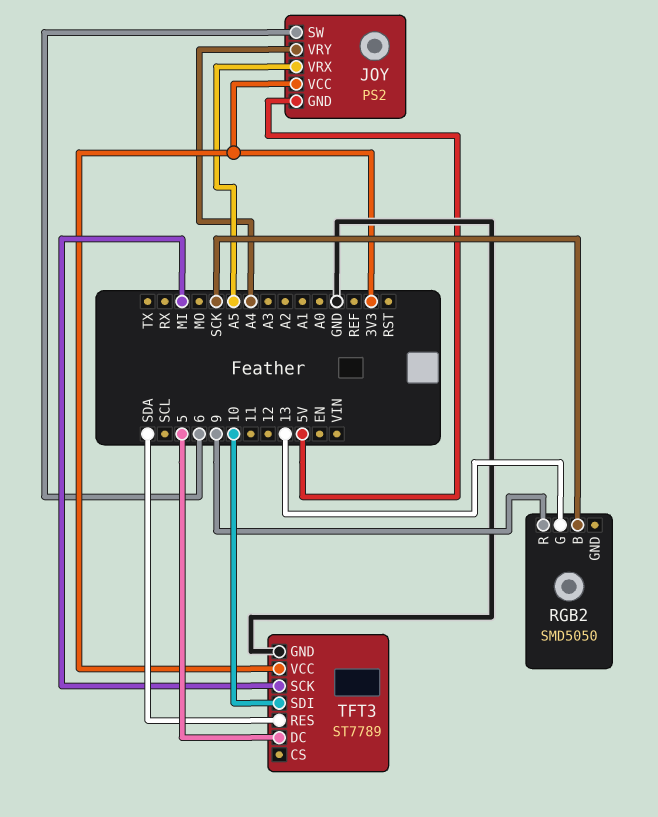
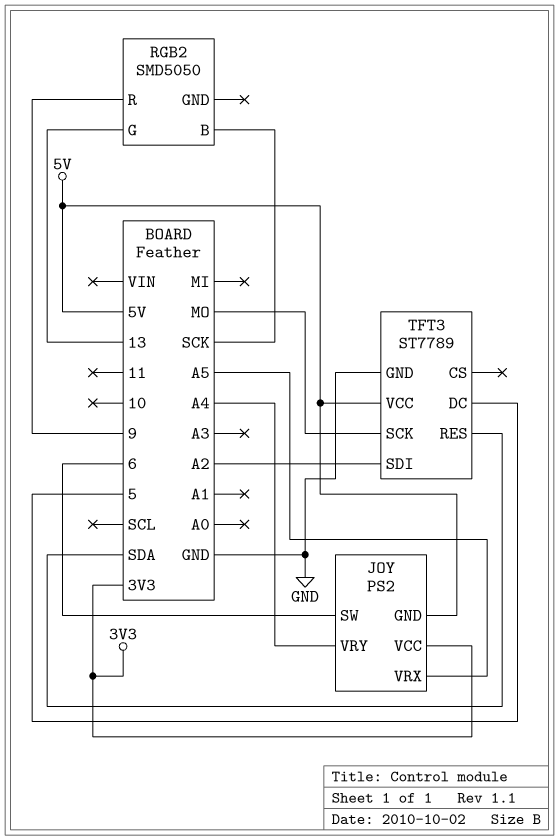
TFT3 pin SCK: MI -> MO
TFT3 pin SDI: 10 -> A2
TFT3 pin VCC: 3V3 -> 5V

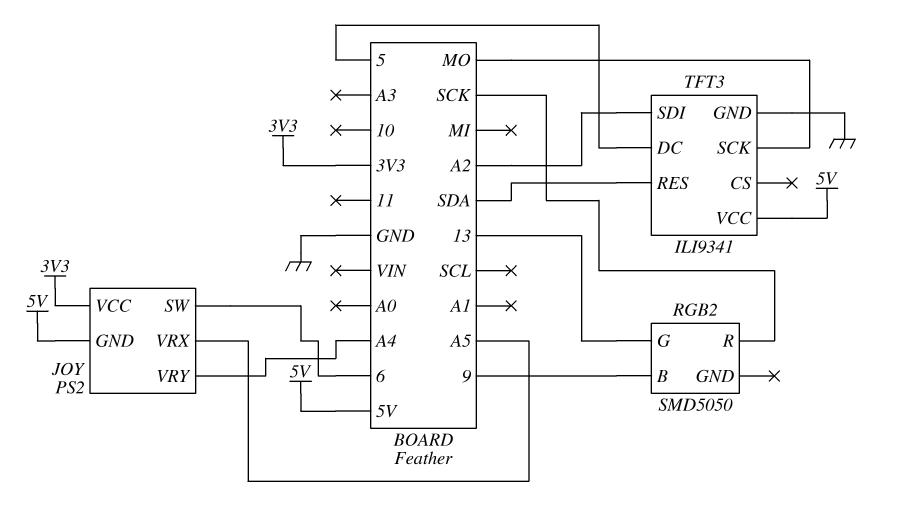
RGB2 pin B: SCK -> 9
RGB2 pin R: 9 -> SCK
TFT3: ST7789 -> ILI9341

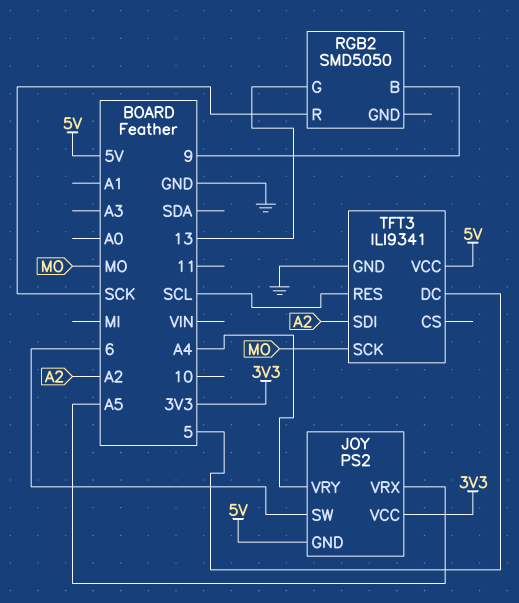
TFT3 pin RES: SDA -> SCL

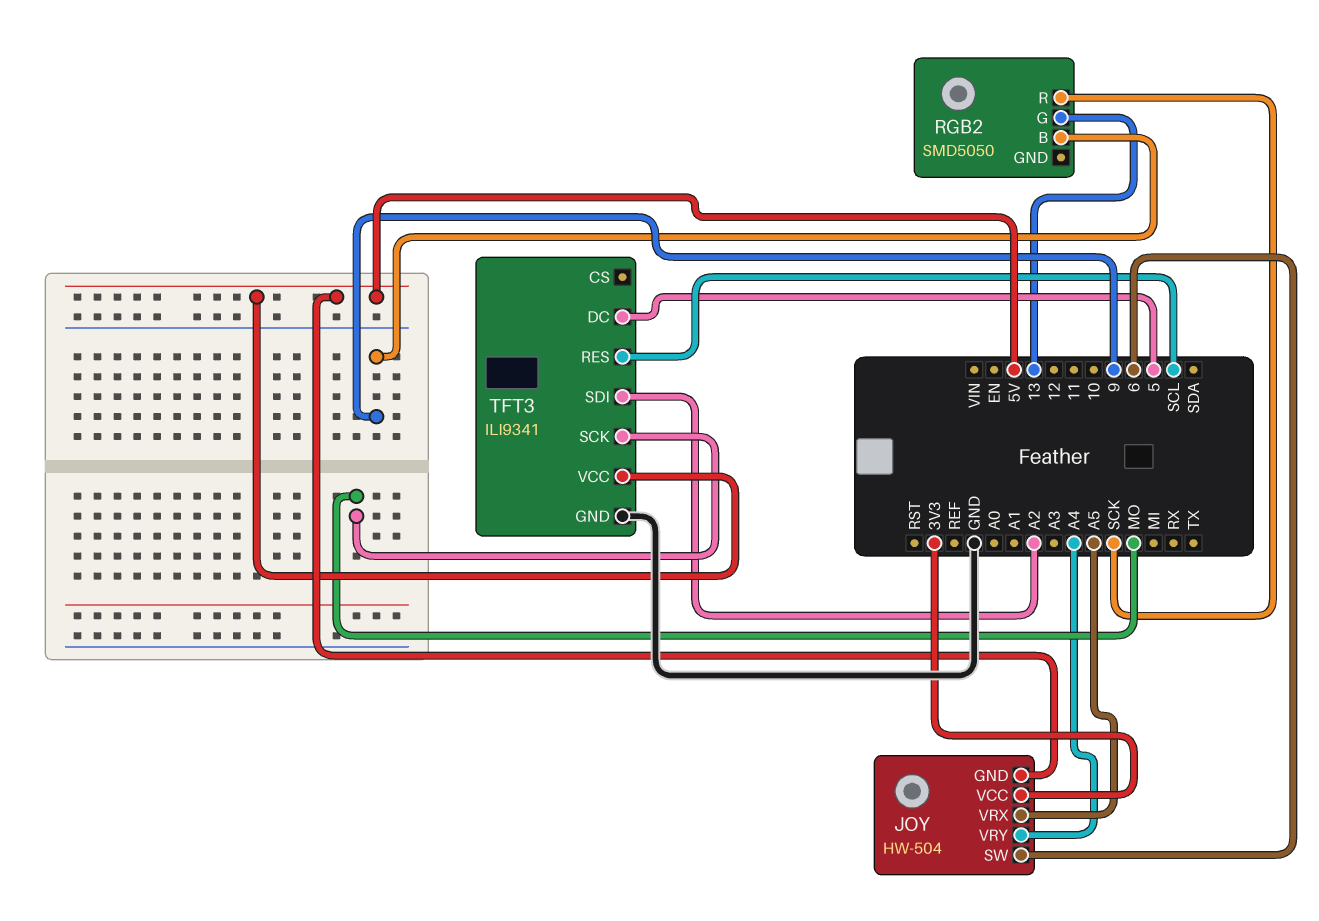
JOY: PS2 -> HW-504

